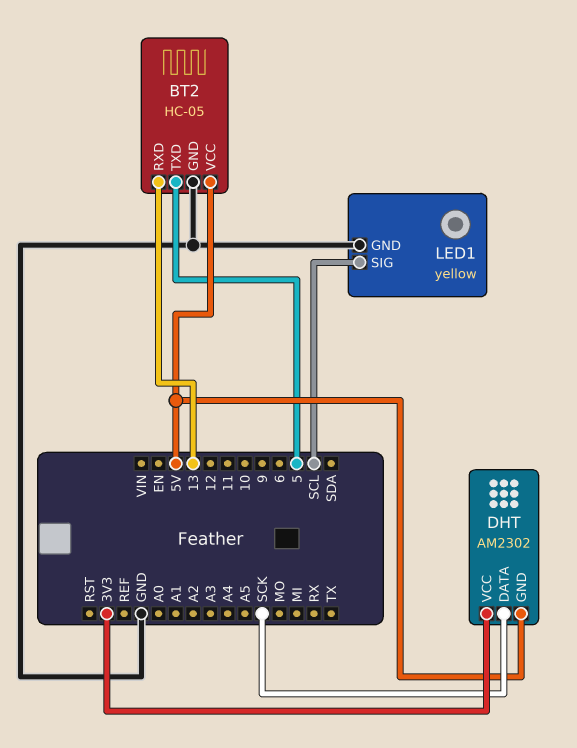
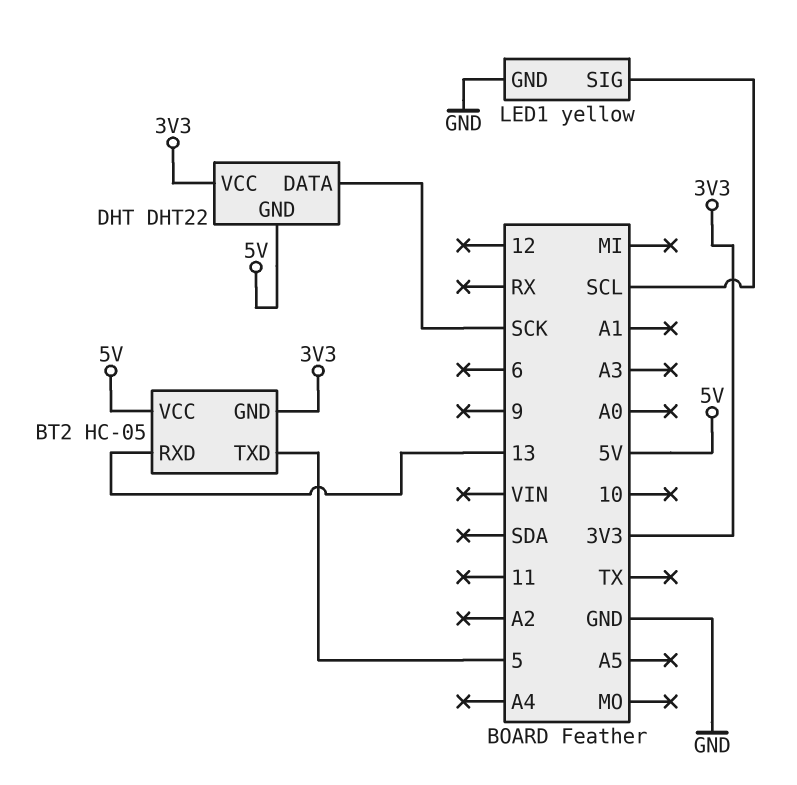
BT2 pin GND: GND -> 3V3
DHT: AM2302 -> DHT22

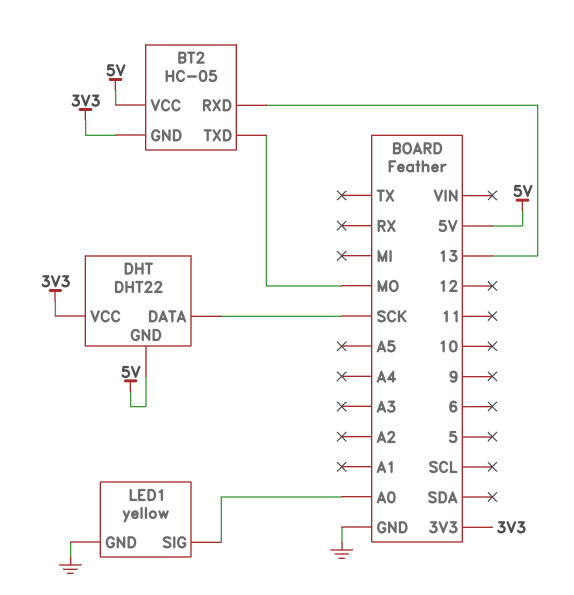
BT2 pin TXD: 5 -> MO
LED1 pin SIG: SCL -> A0

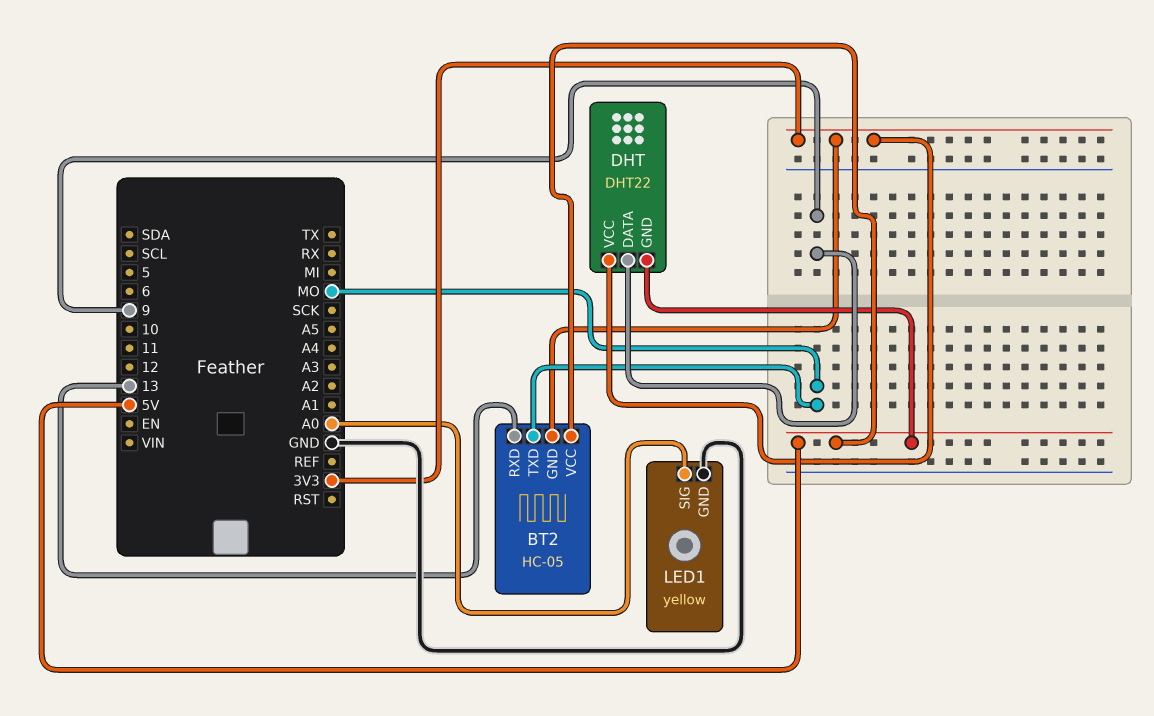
DHT pin DATA: SCK -> 9

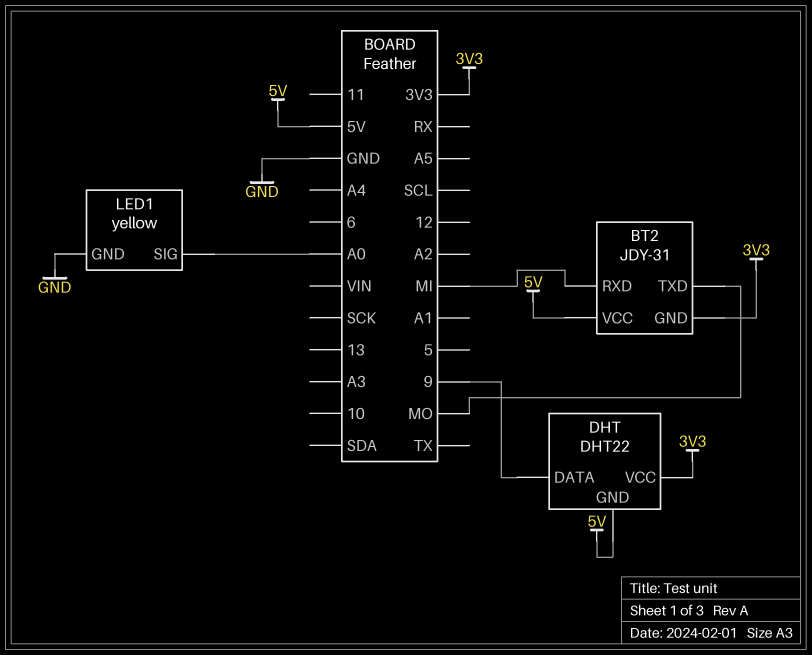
BT2: HC-05 -> JDY-31
BT2 pin RXD: 13 -> MI

